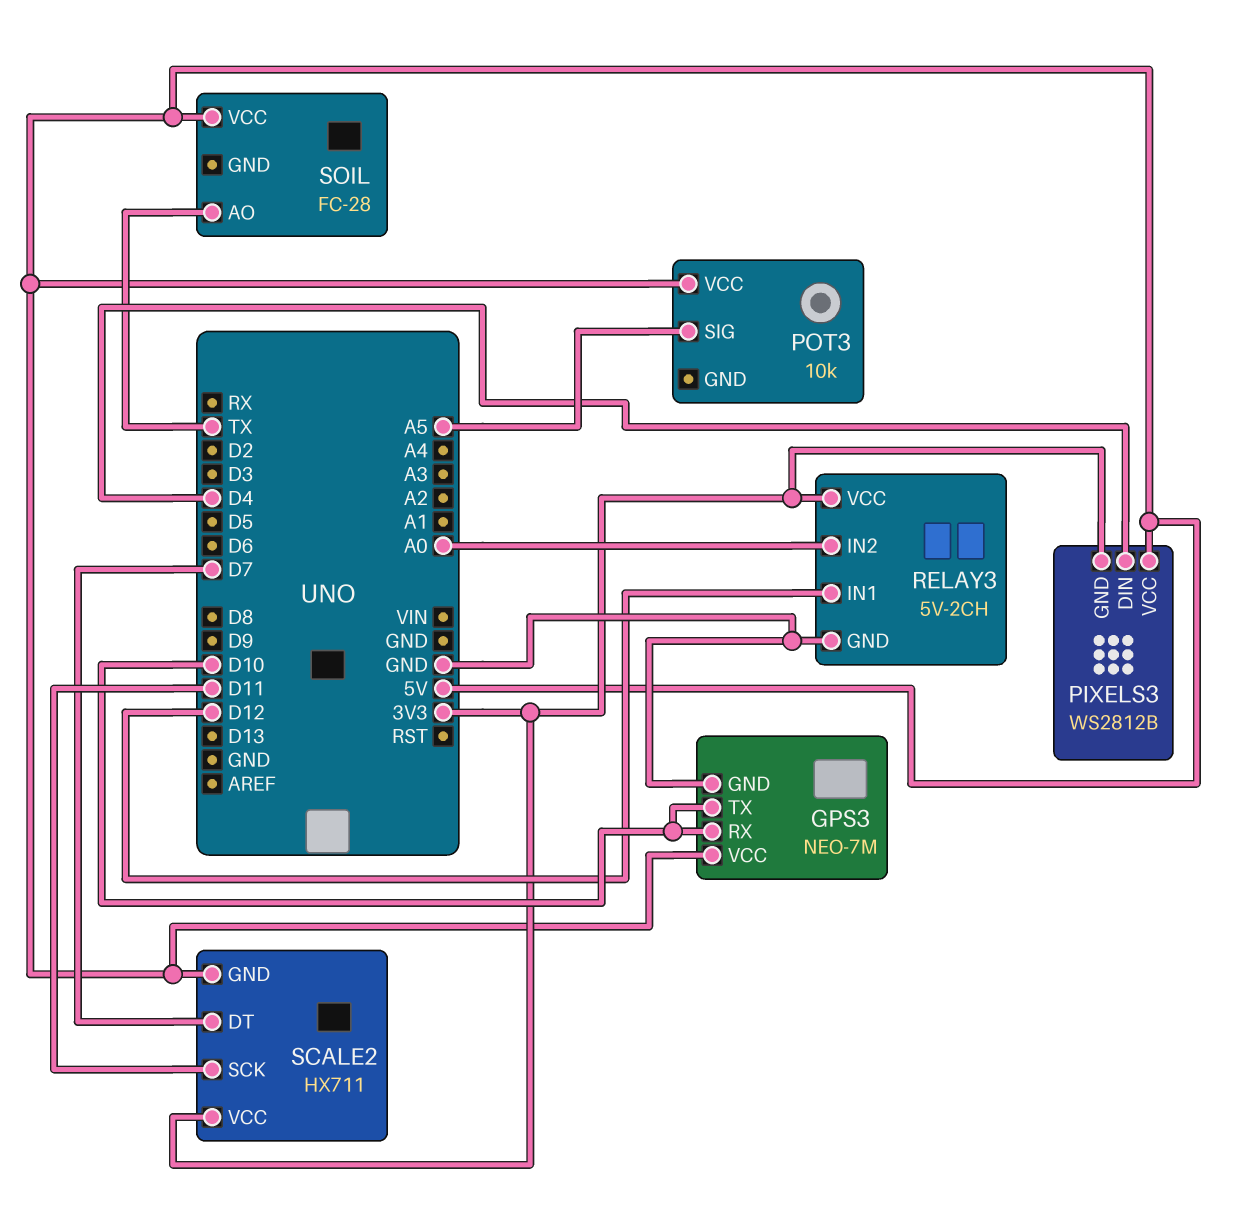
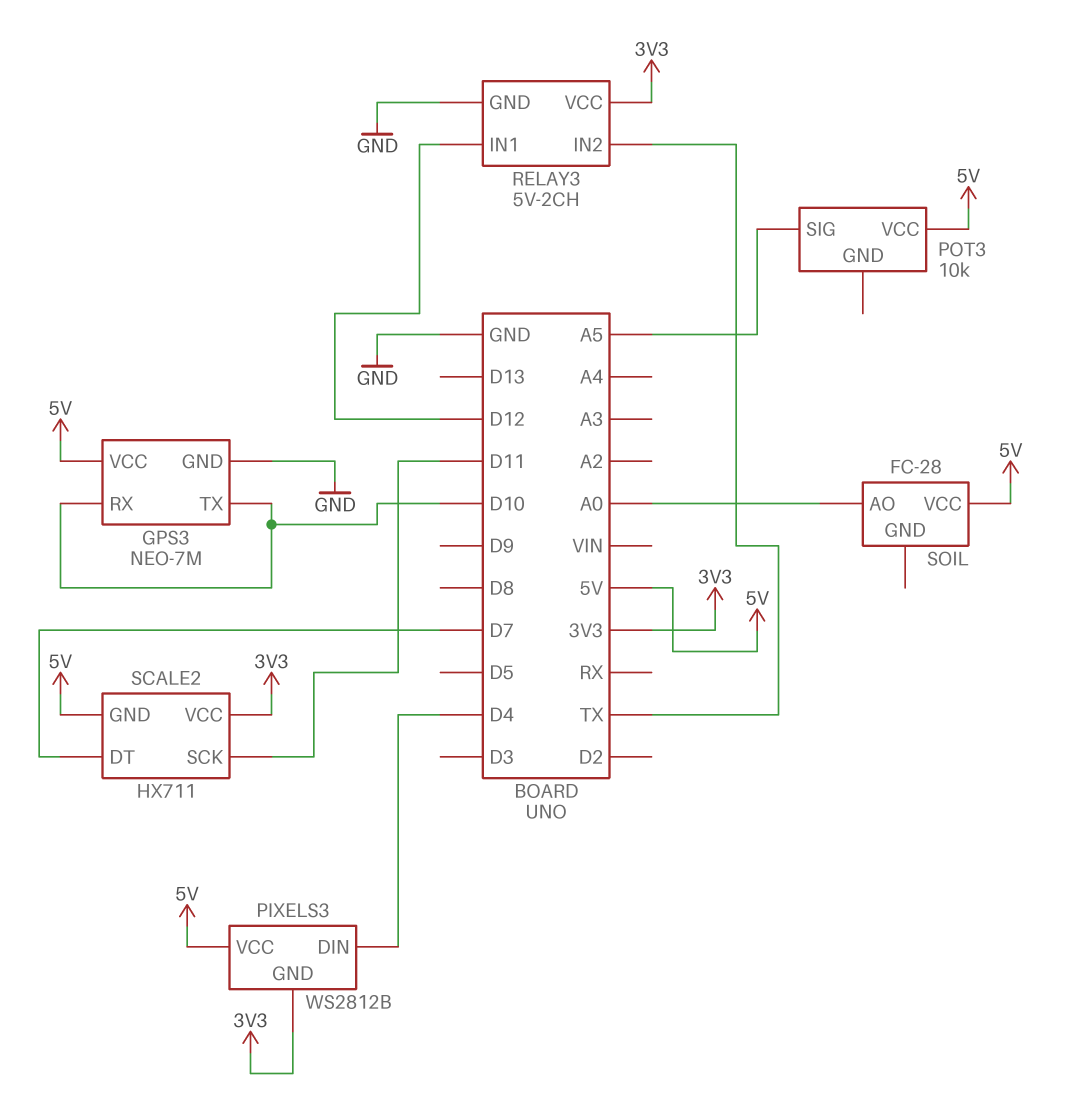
RELAY3 pin IN2: A0 -> TX
SOIL pin AO: TX -> A0

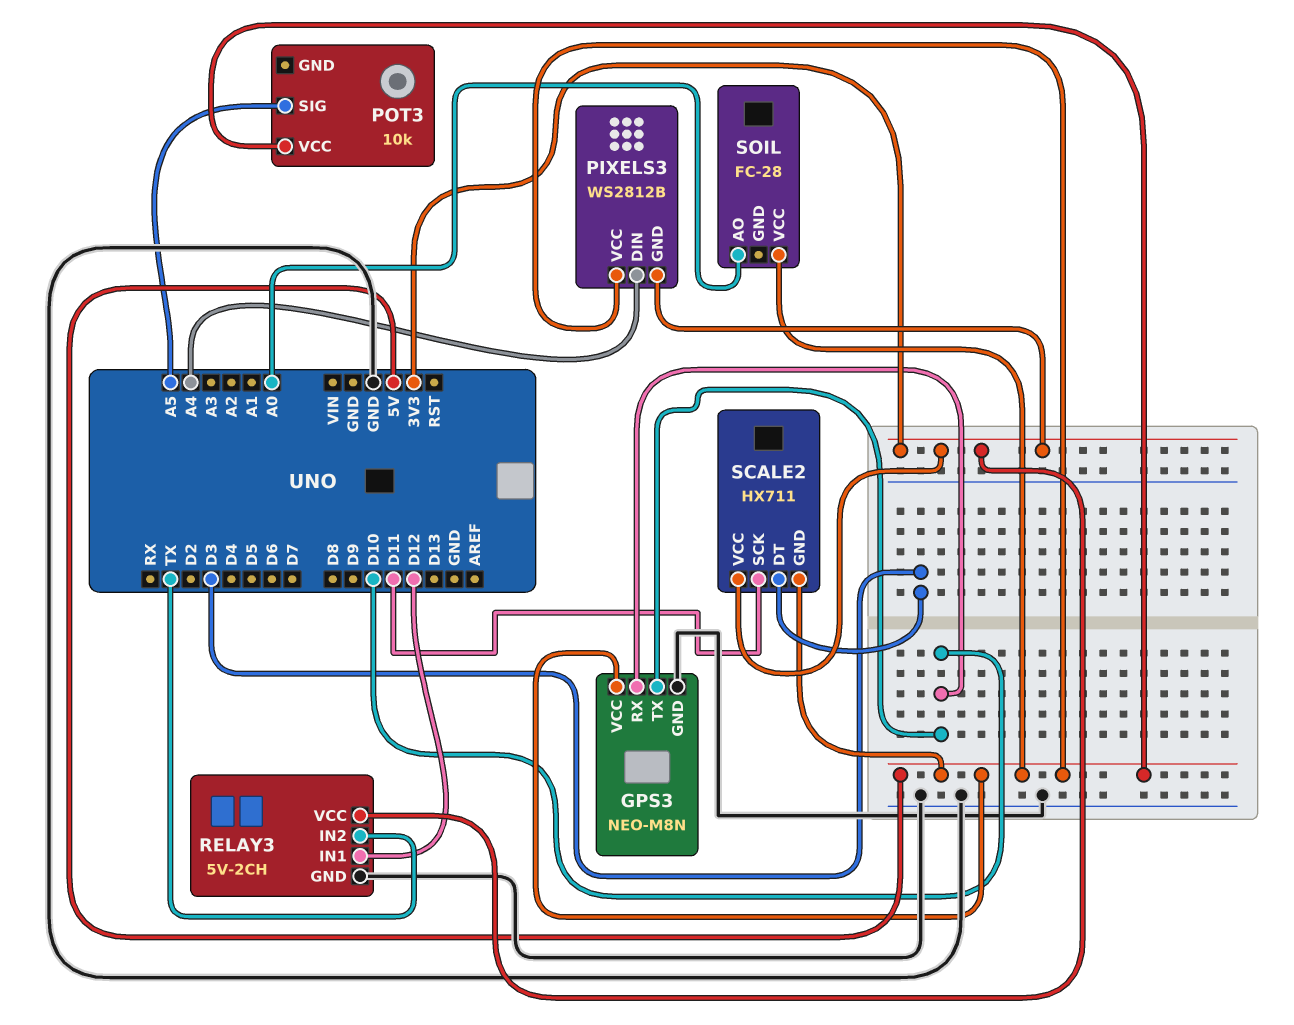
GPS3: NEO-7M -> NEO-M8N
PIXELS3 pin DIN: D4 -> A4
SCALE2 pin DT: D7 -> D3

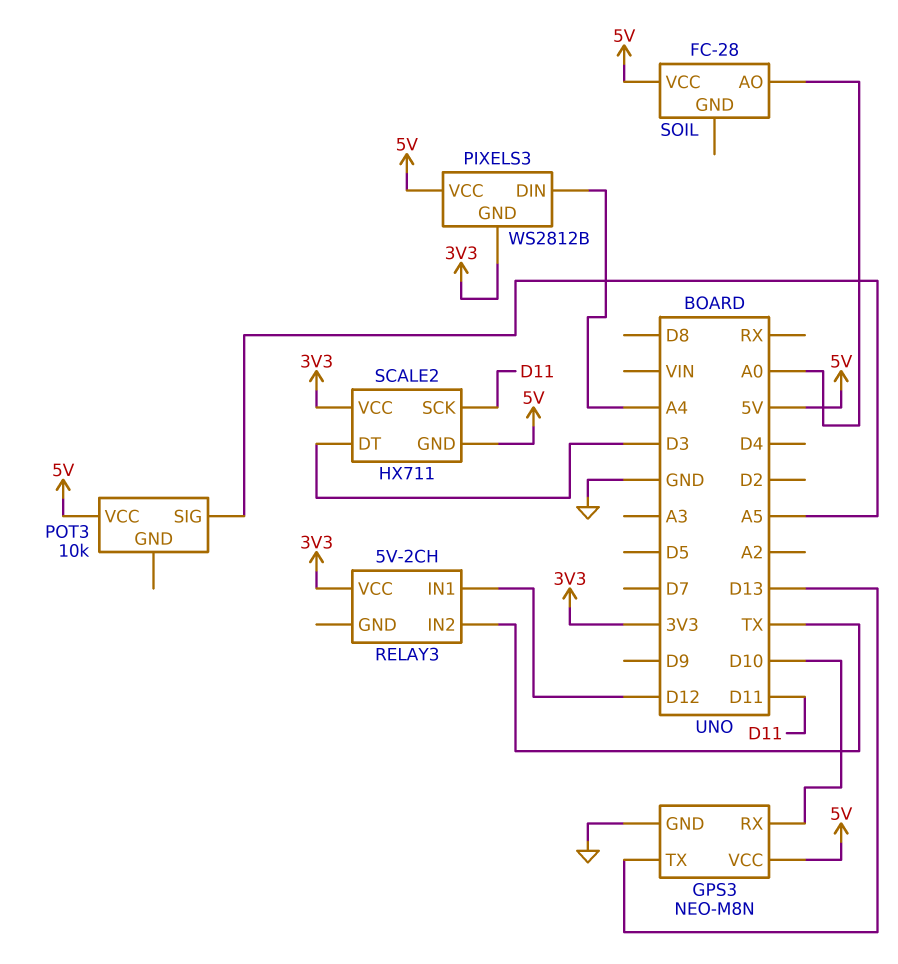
GPS3 pin TX: D10 -> D13
RELAY3 pin GND: GND -> none

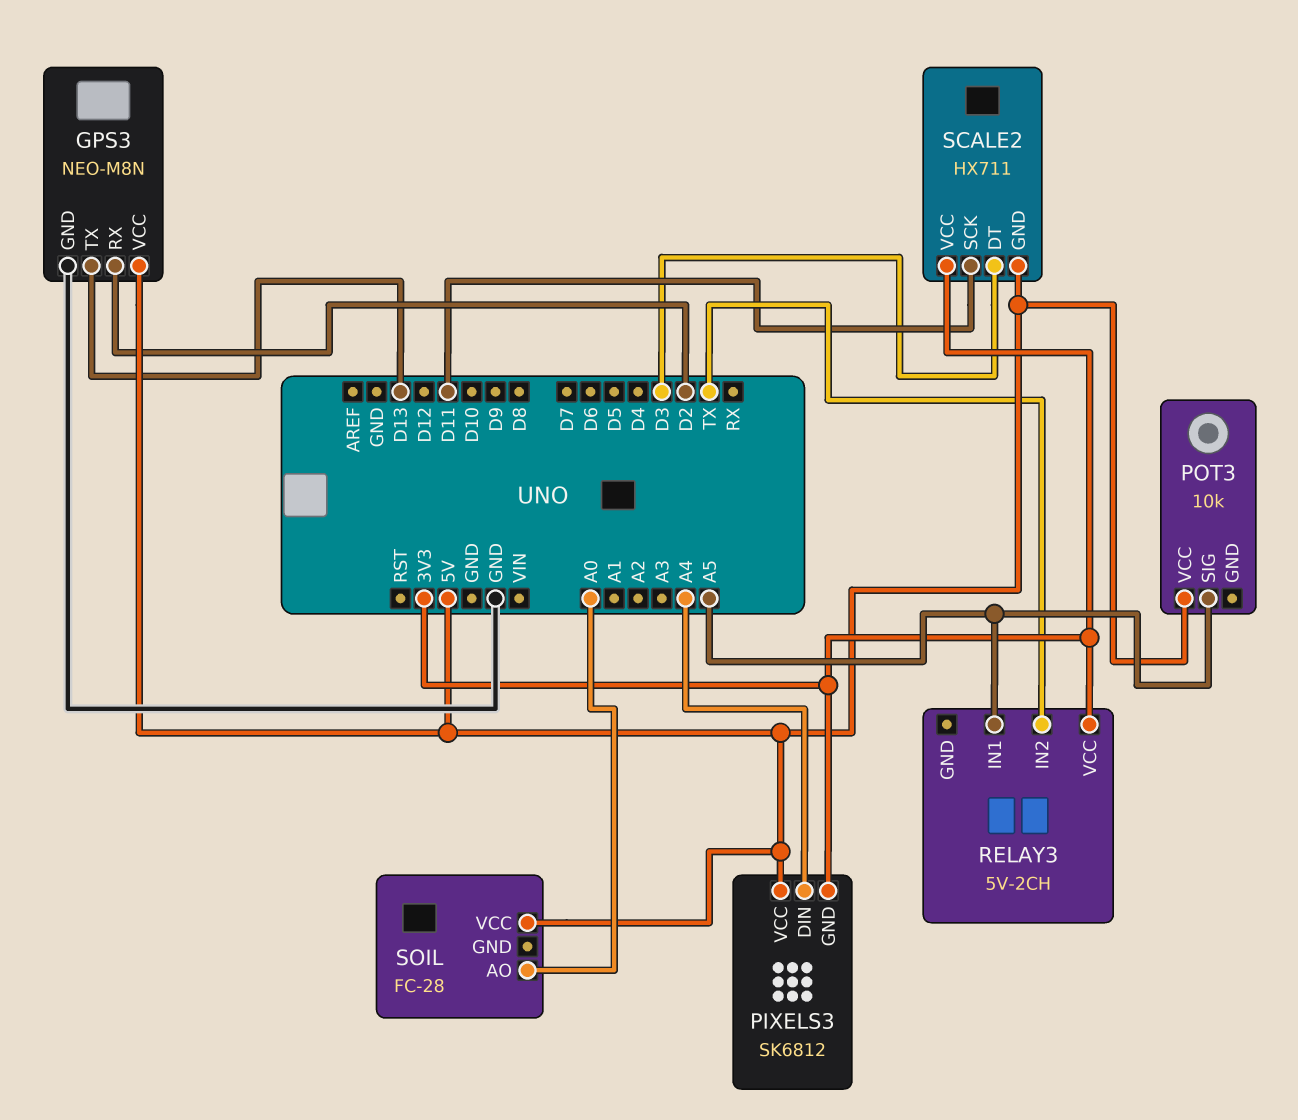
GPS3 pin RX: D10 -> D2
PIXELS3: WS2812B -> SK6812
RELAY3 pin IN1: D12 -> A5

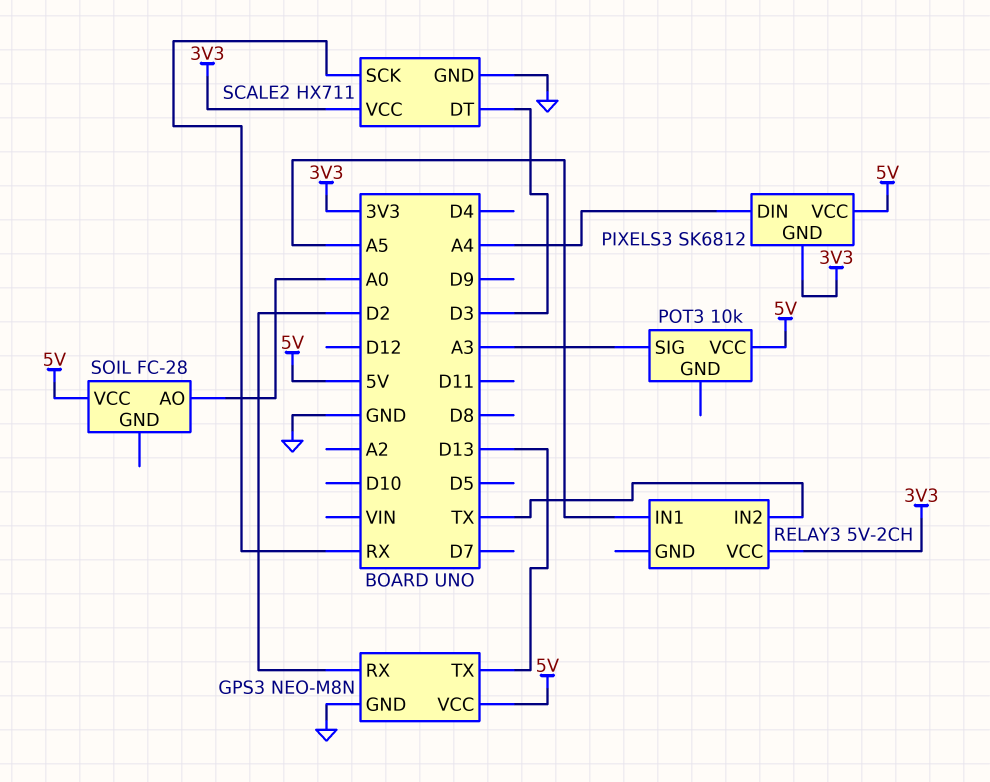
POT3 pin SIG: A5 -> A3
SCALE2 pin GND: 5V -> GND
SCALE2 pin SCK: D11 -> RX

